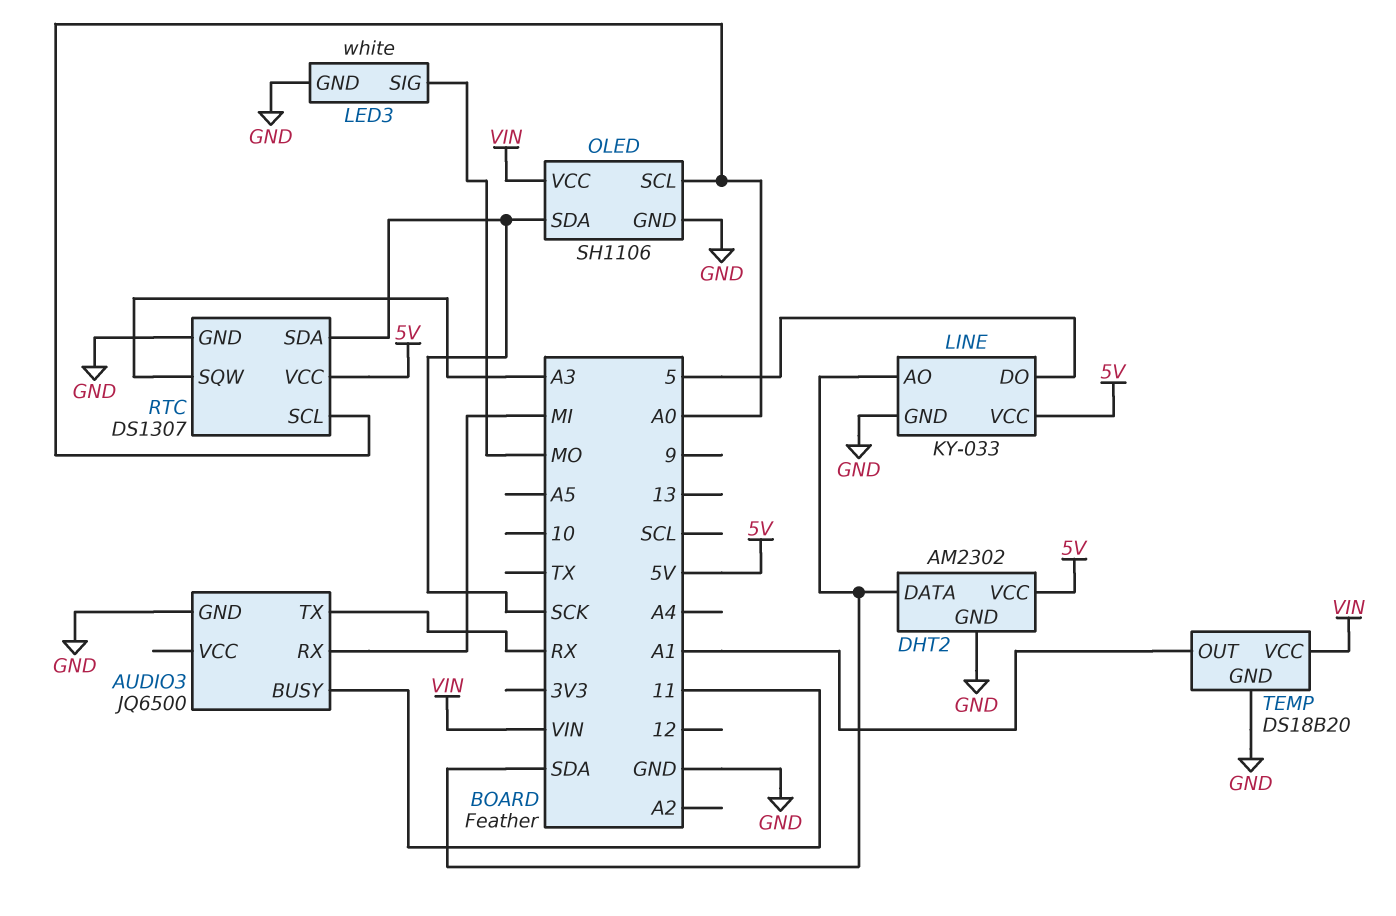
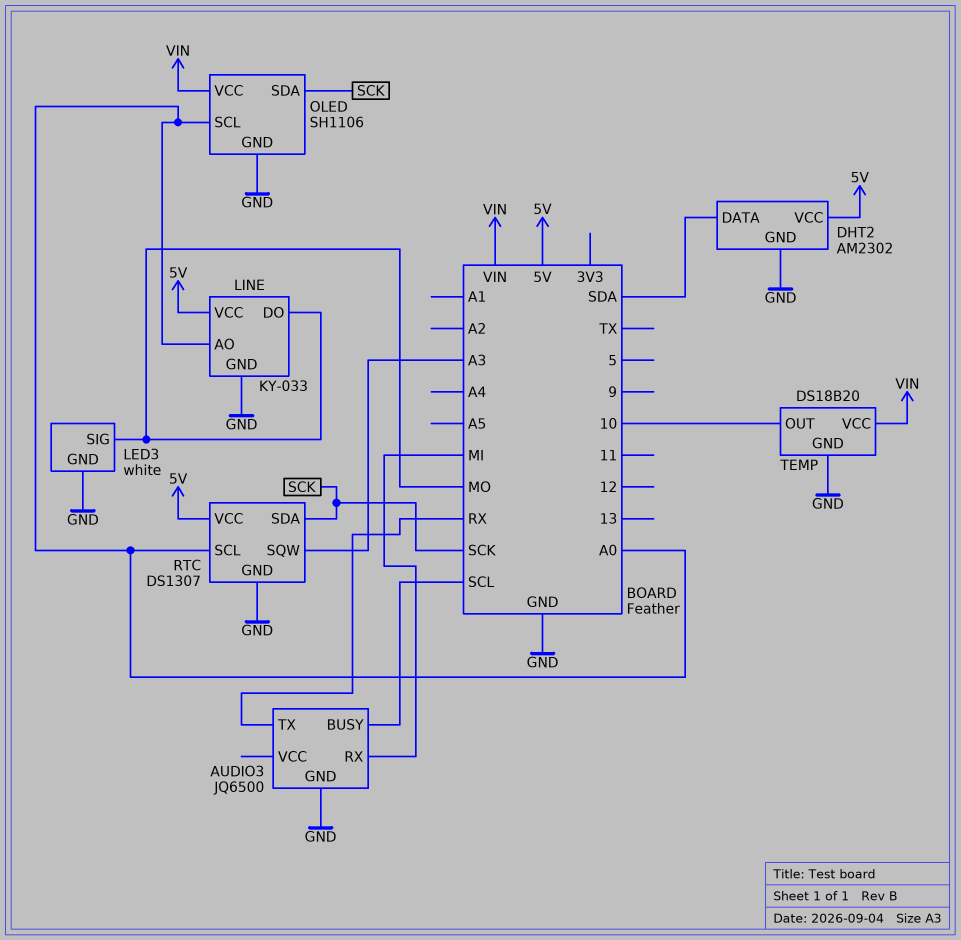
AUDIO3 pin BUSY: 11 -> SCL
LINE pin AO: SDA -> A0
LINE pin DO: 5 -> MO
TEMP pin OUT: A1 -> 10

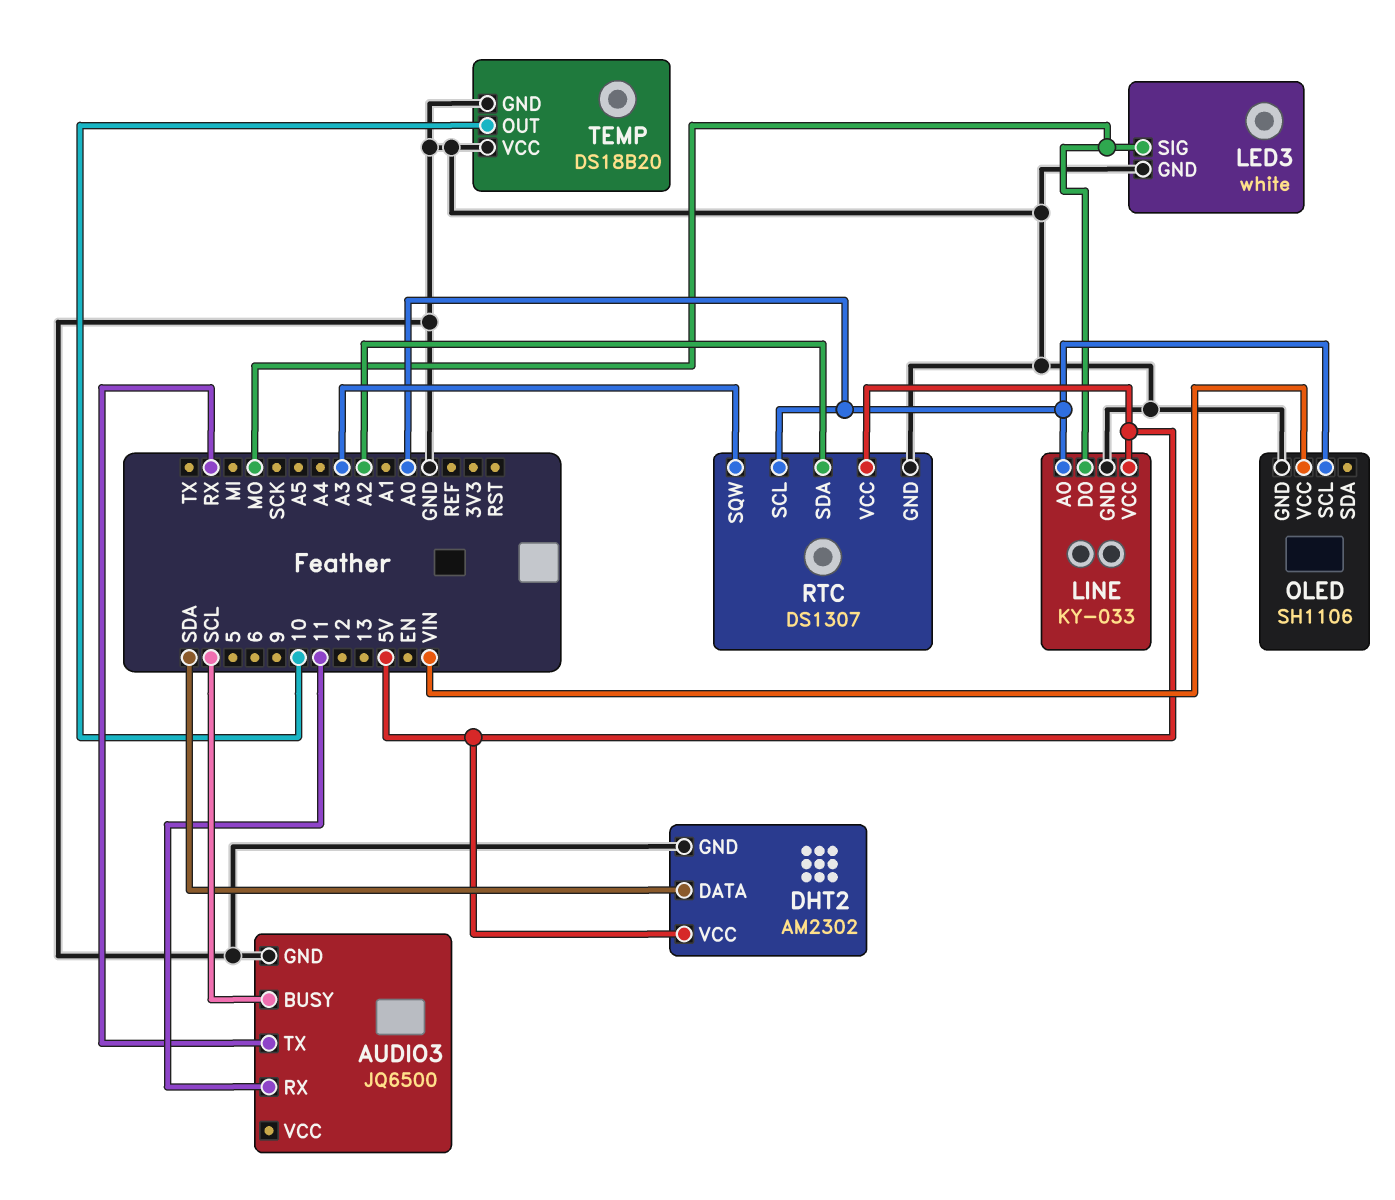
AUDIO3 pin RX: MI -> 11
OLED pin SDA: SCK -> none
RTC pin SDA: SCK -> A2
TEMP pin VCC: VIN -> GND

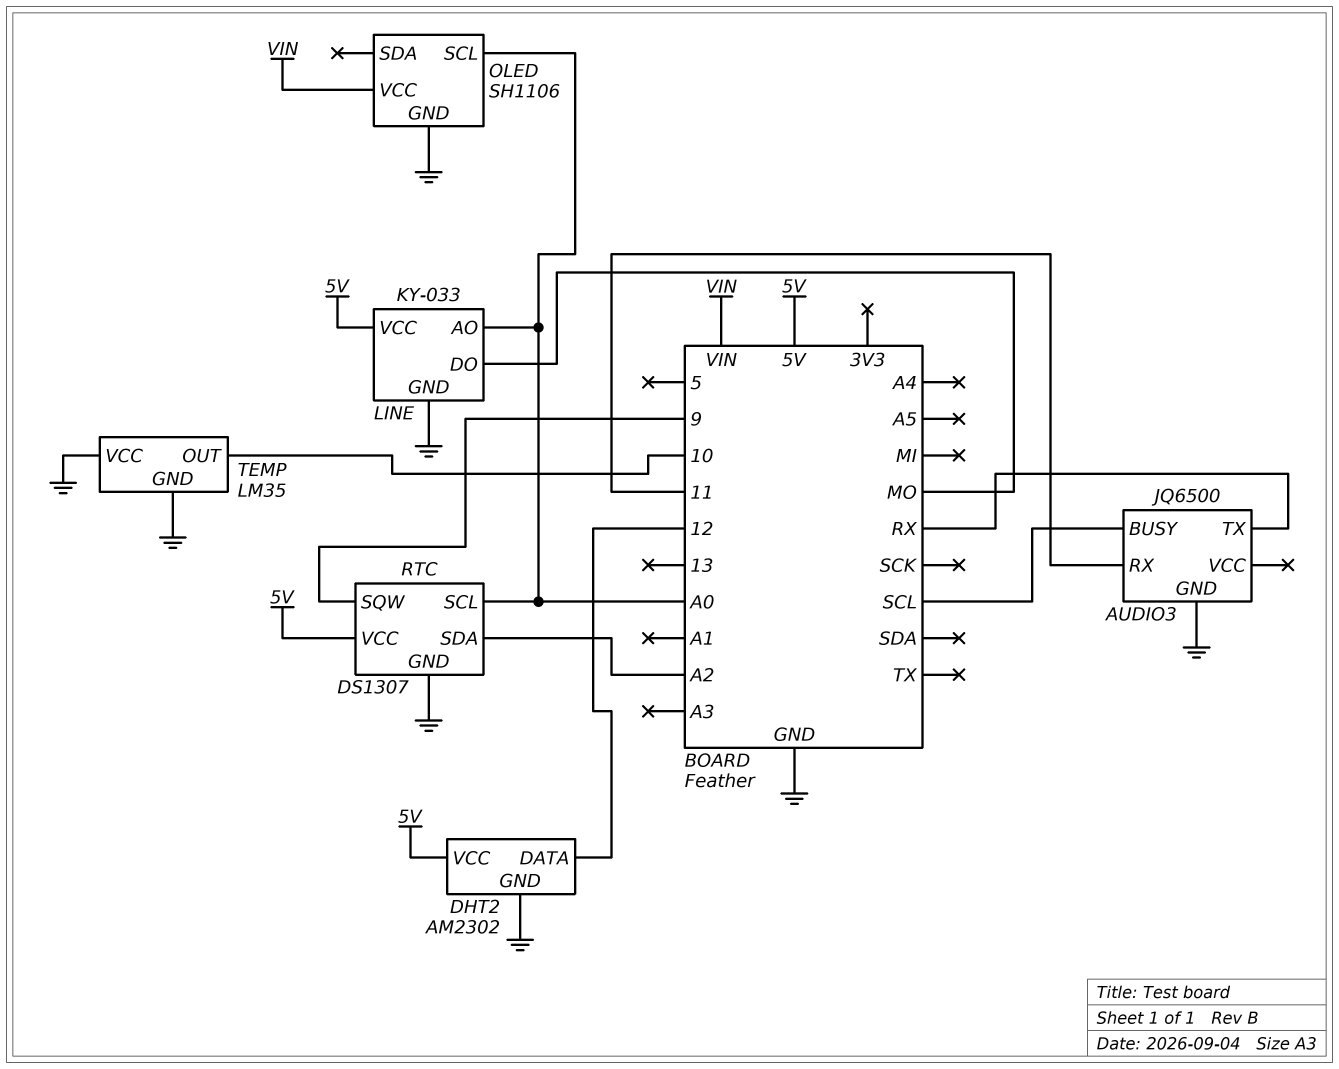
DHT2 pin DATA: SDA -> 12
LED3: white -> none
LED3 pin GND: GND -> none
LED3 pin SIG: MO -> none
RTC pin SQW: A3 -> 9
TEMP: DS18B20 -> LM35

